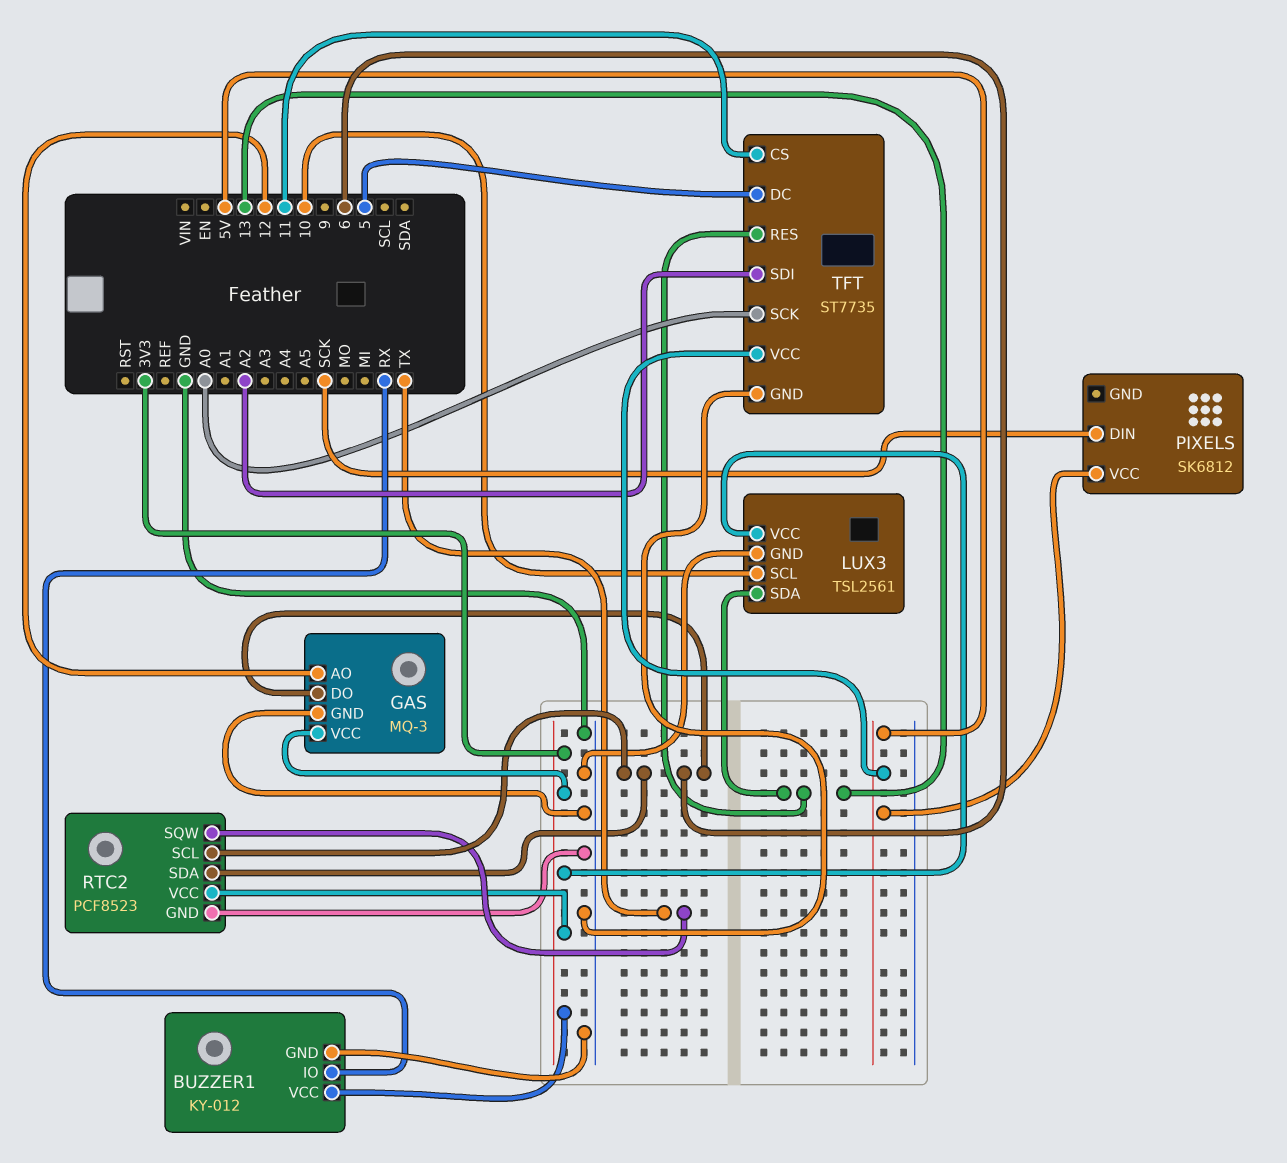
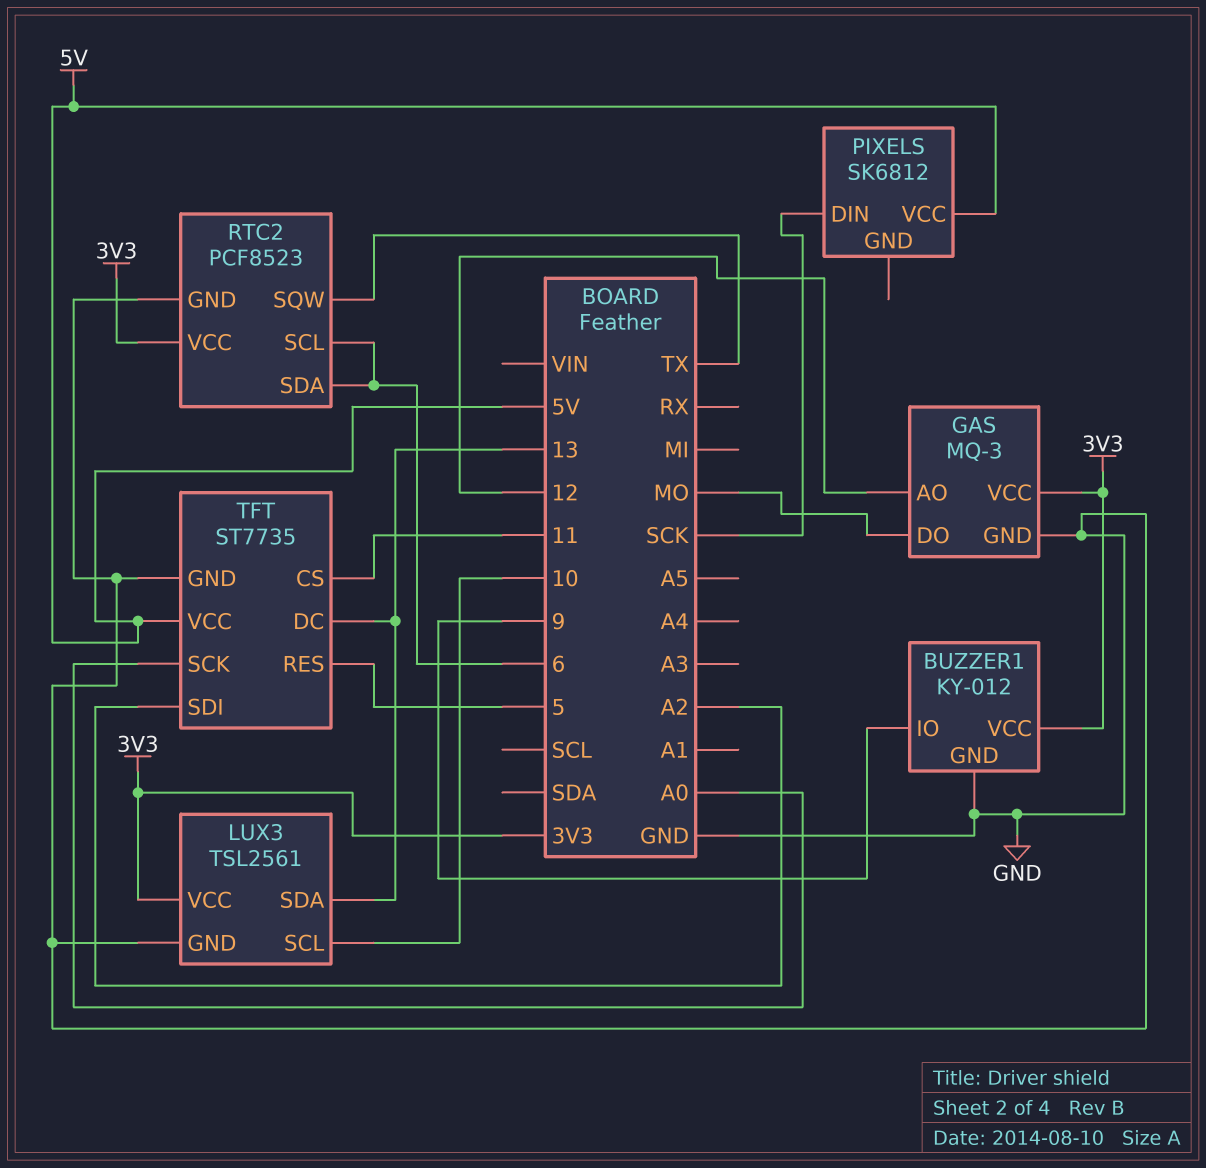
BUZZER1 pin IO: RX -> 9
GAS pin DO: 6 -> MO
TFT pin DC: 5 -> 13
TFT pin RES: 13 -> 5

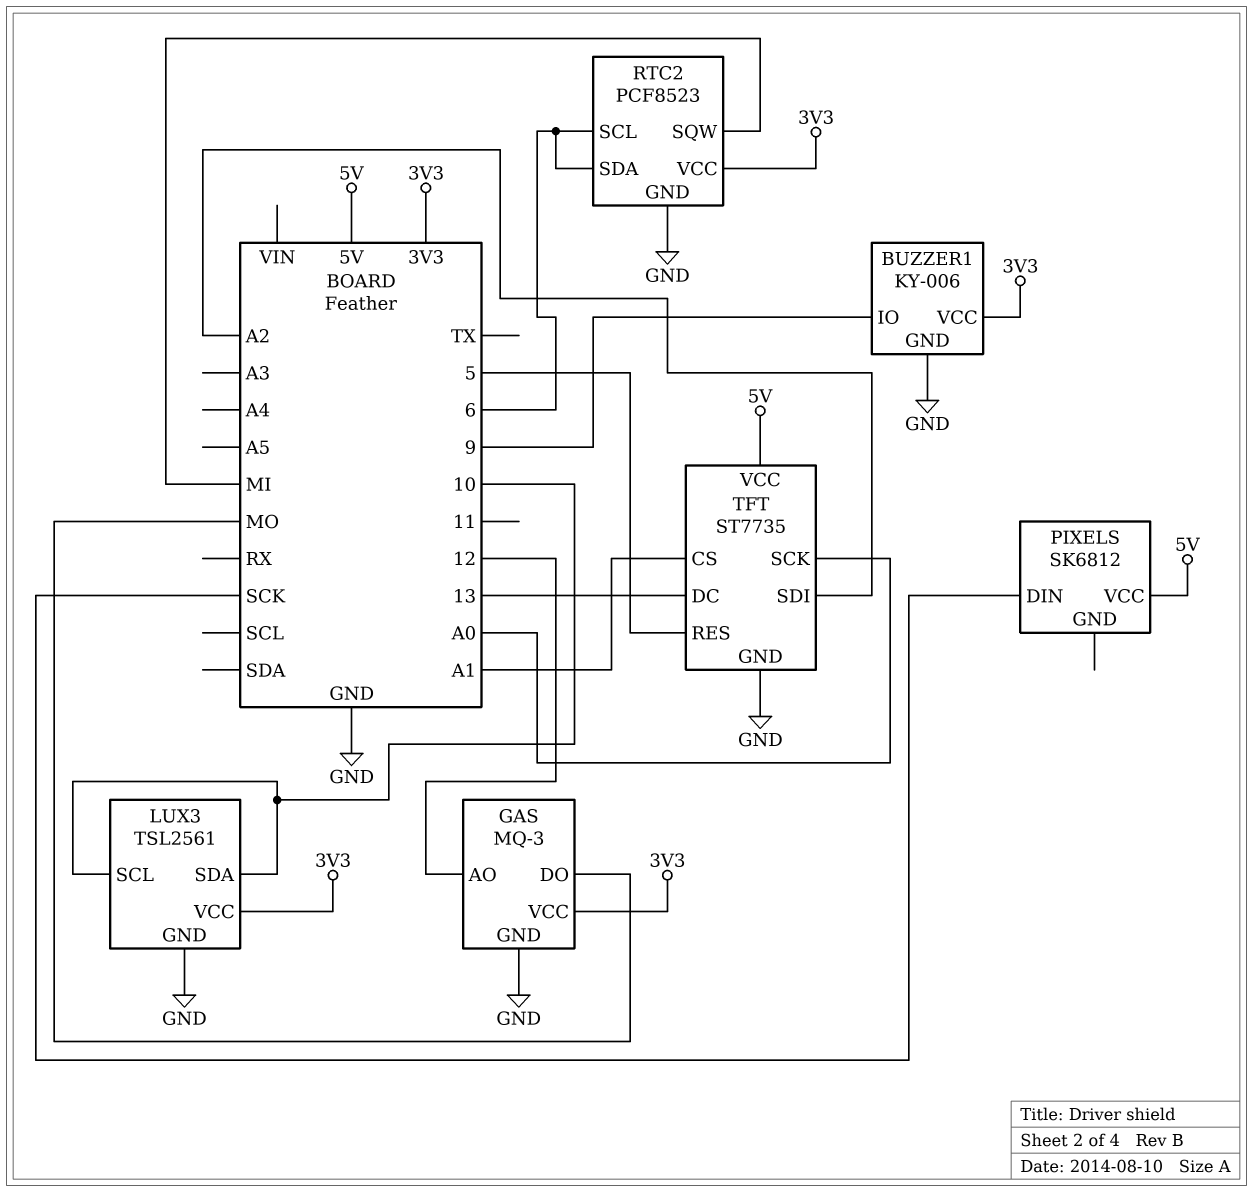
BUZZER1: KY-012 -> KY-006
LUX3 pin SDA: 13 -> 10
RTC2 pin SQW: TX -> MI
TFT pin CS: 11 -> A1

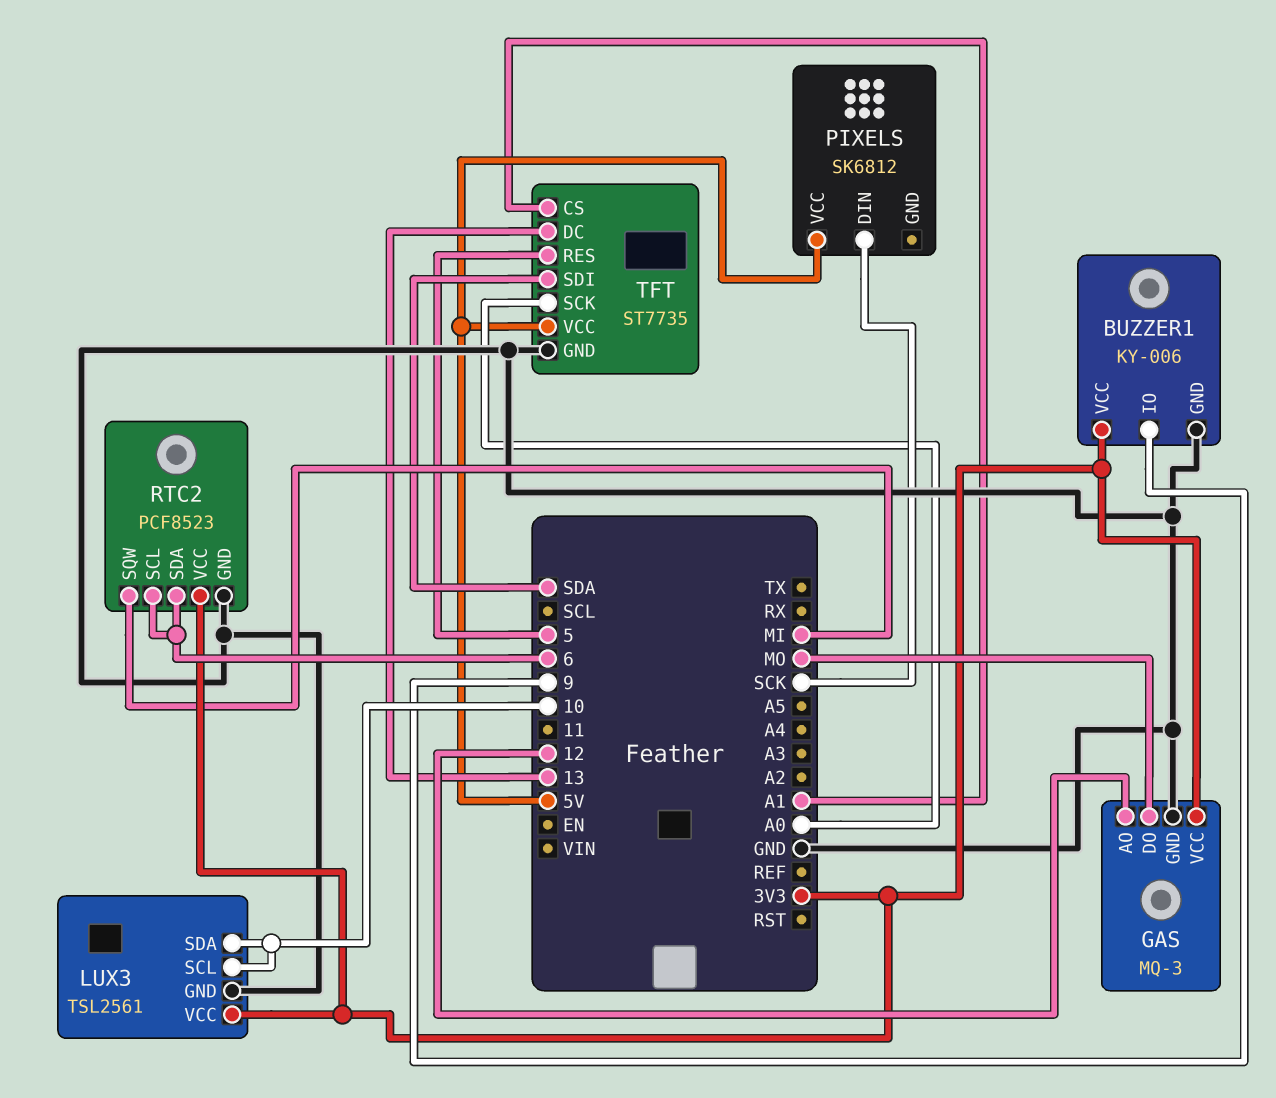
TFT pin SDI: A2 -> SDA

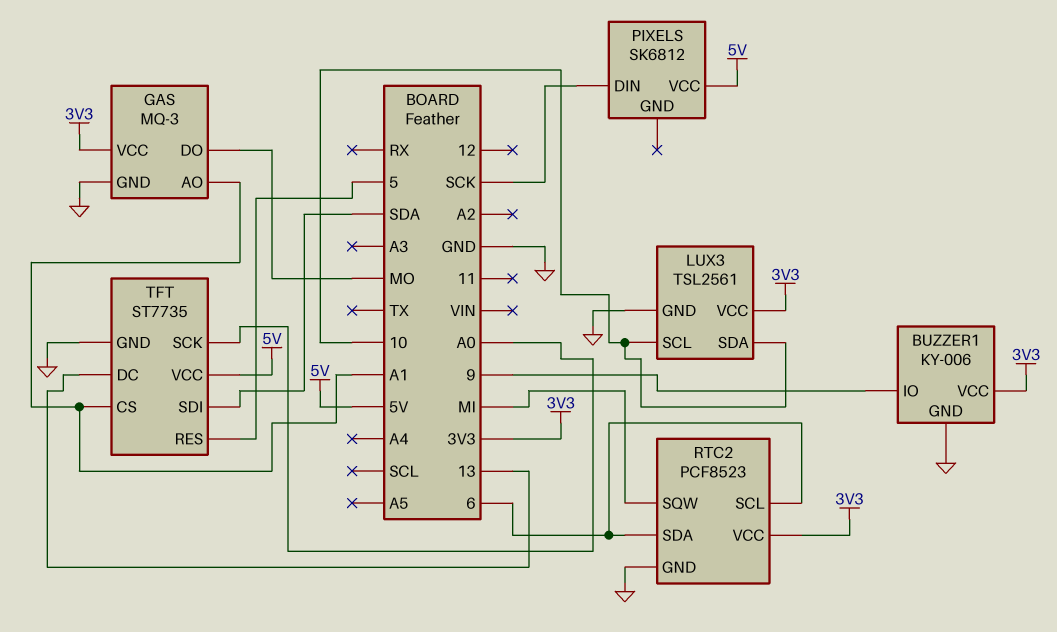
GAS pin AO: 12 -> A1

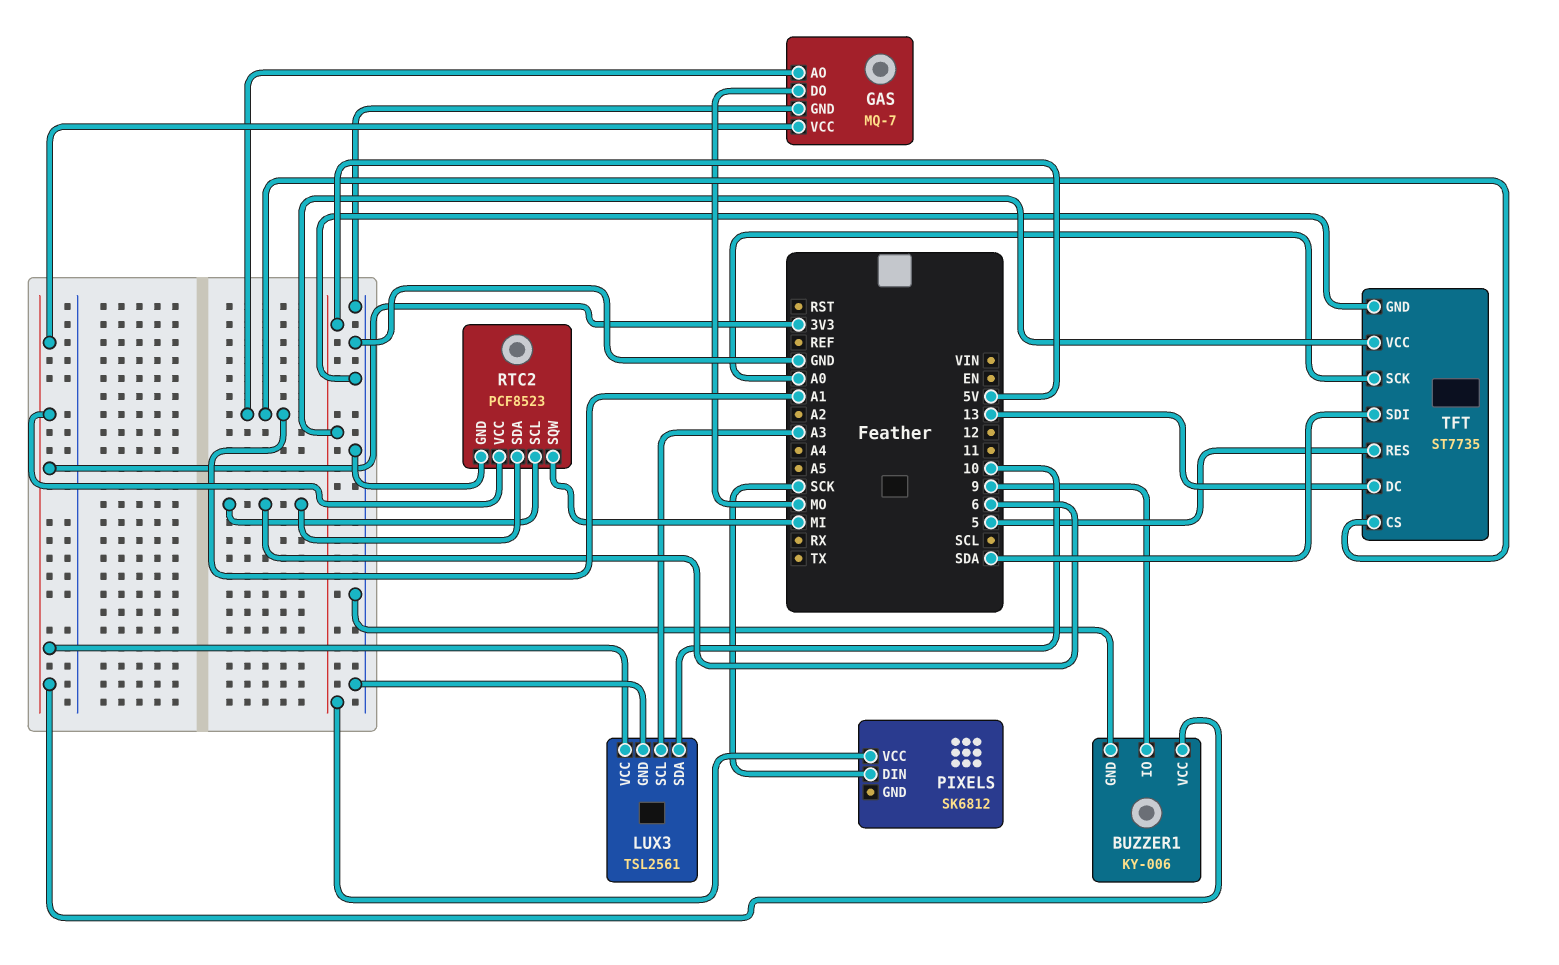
GAS: MQ-3 -> MQ-7
LUX3 pin SCL: 10 -> A3

